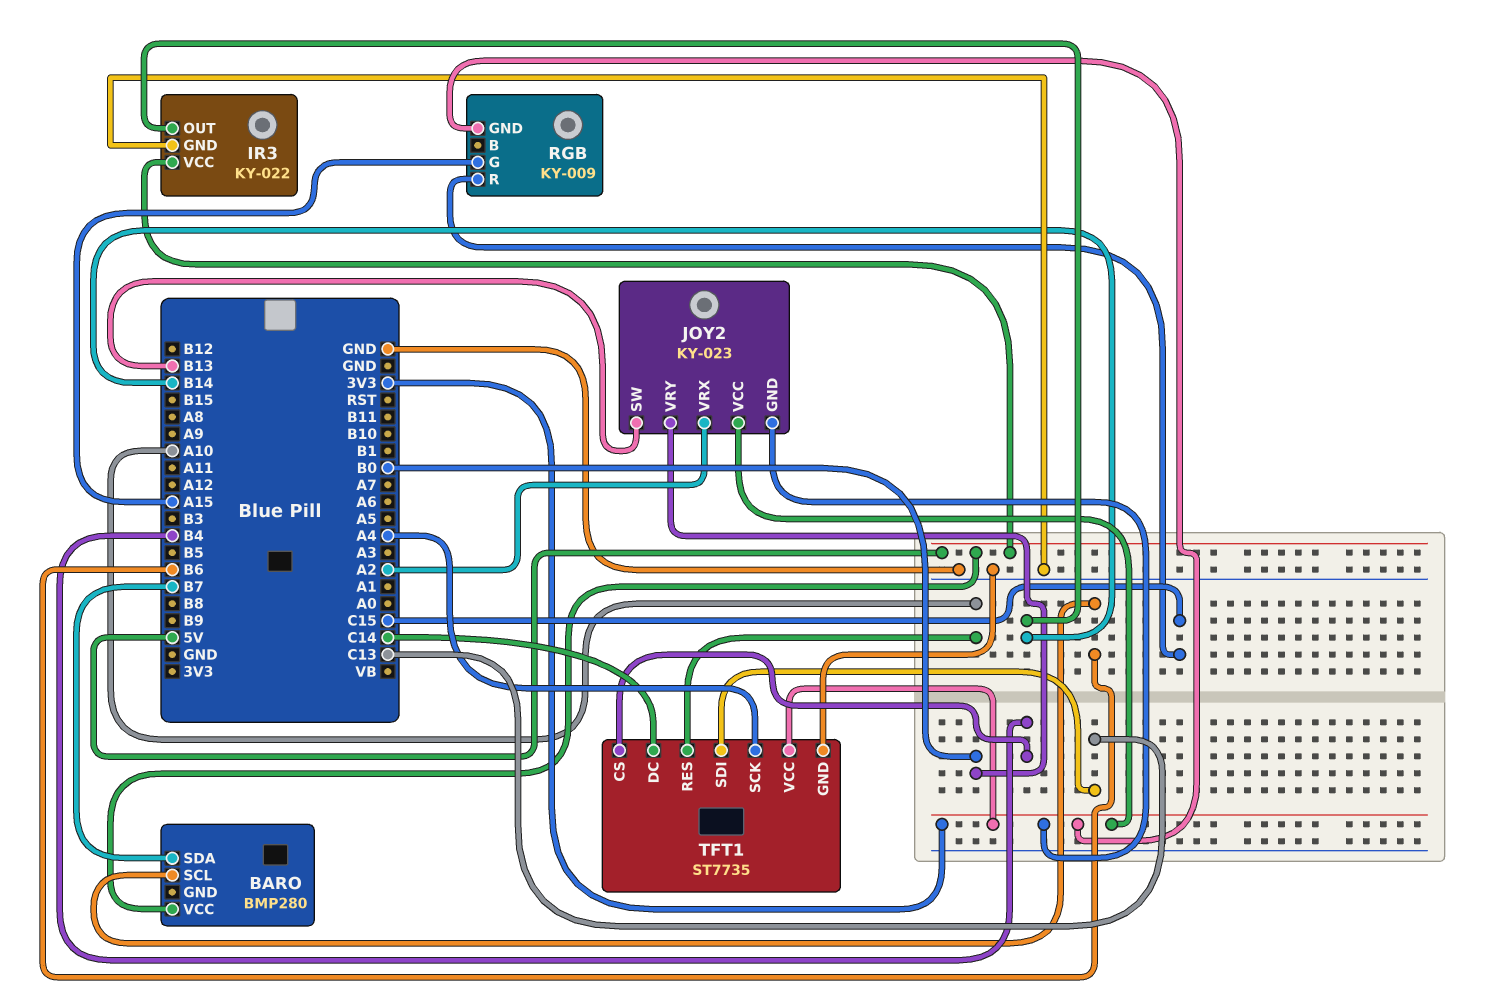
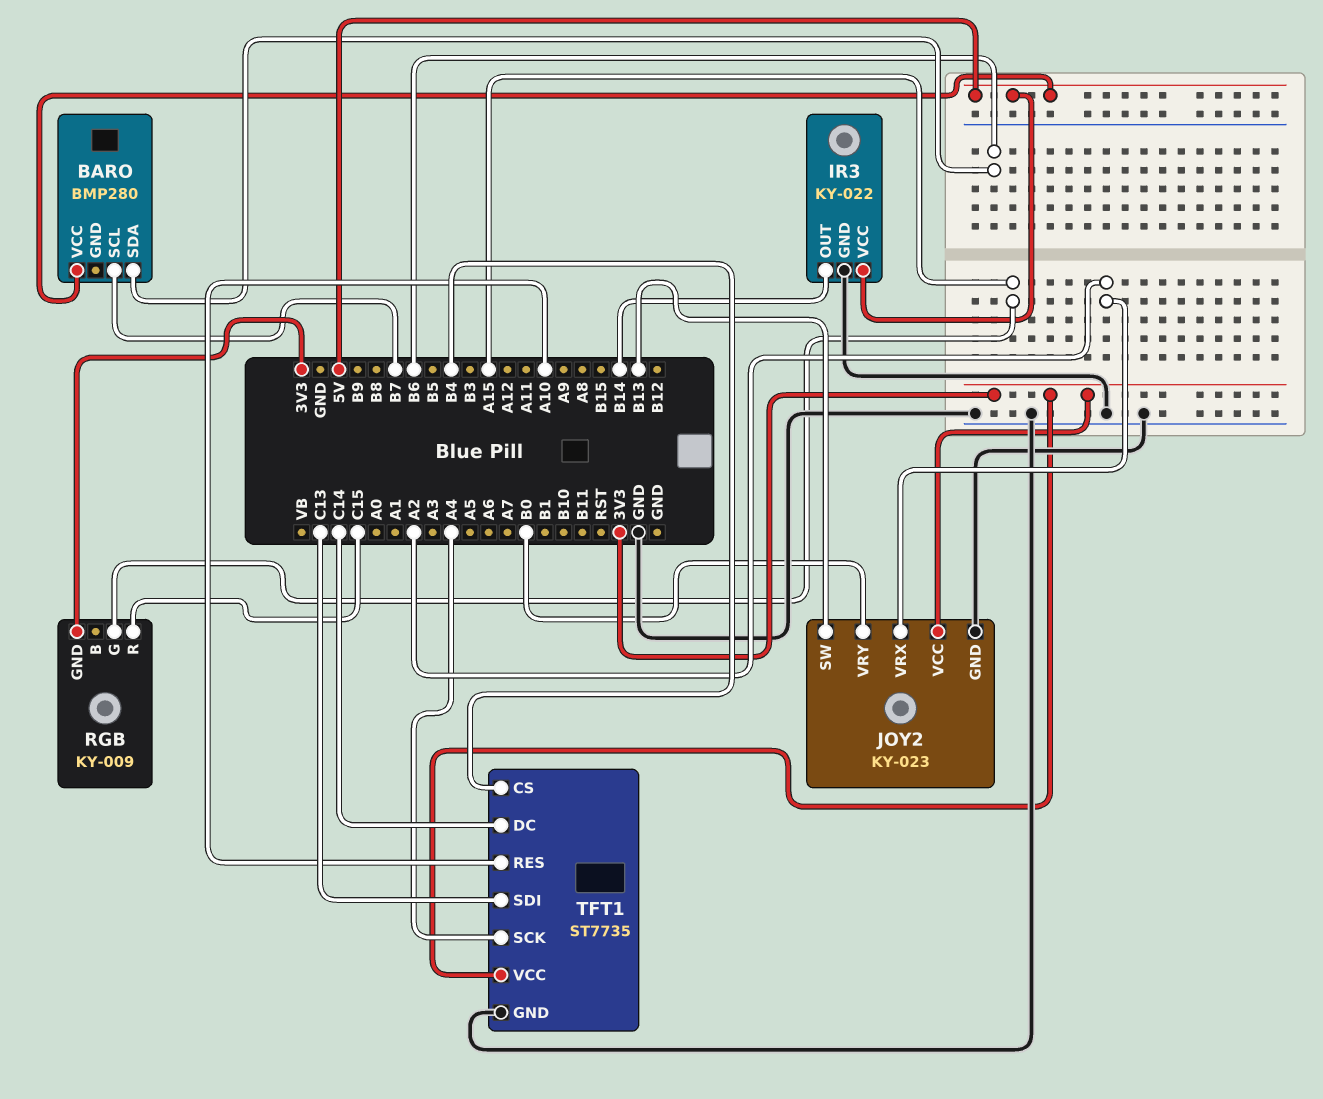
BARO pin SCL: B6 -> B7
BARO pin SDA: B7 -> B6
JOY2 pin GND: 3V3 -> GND

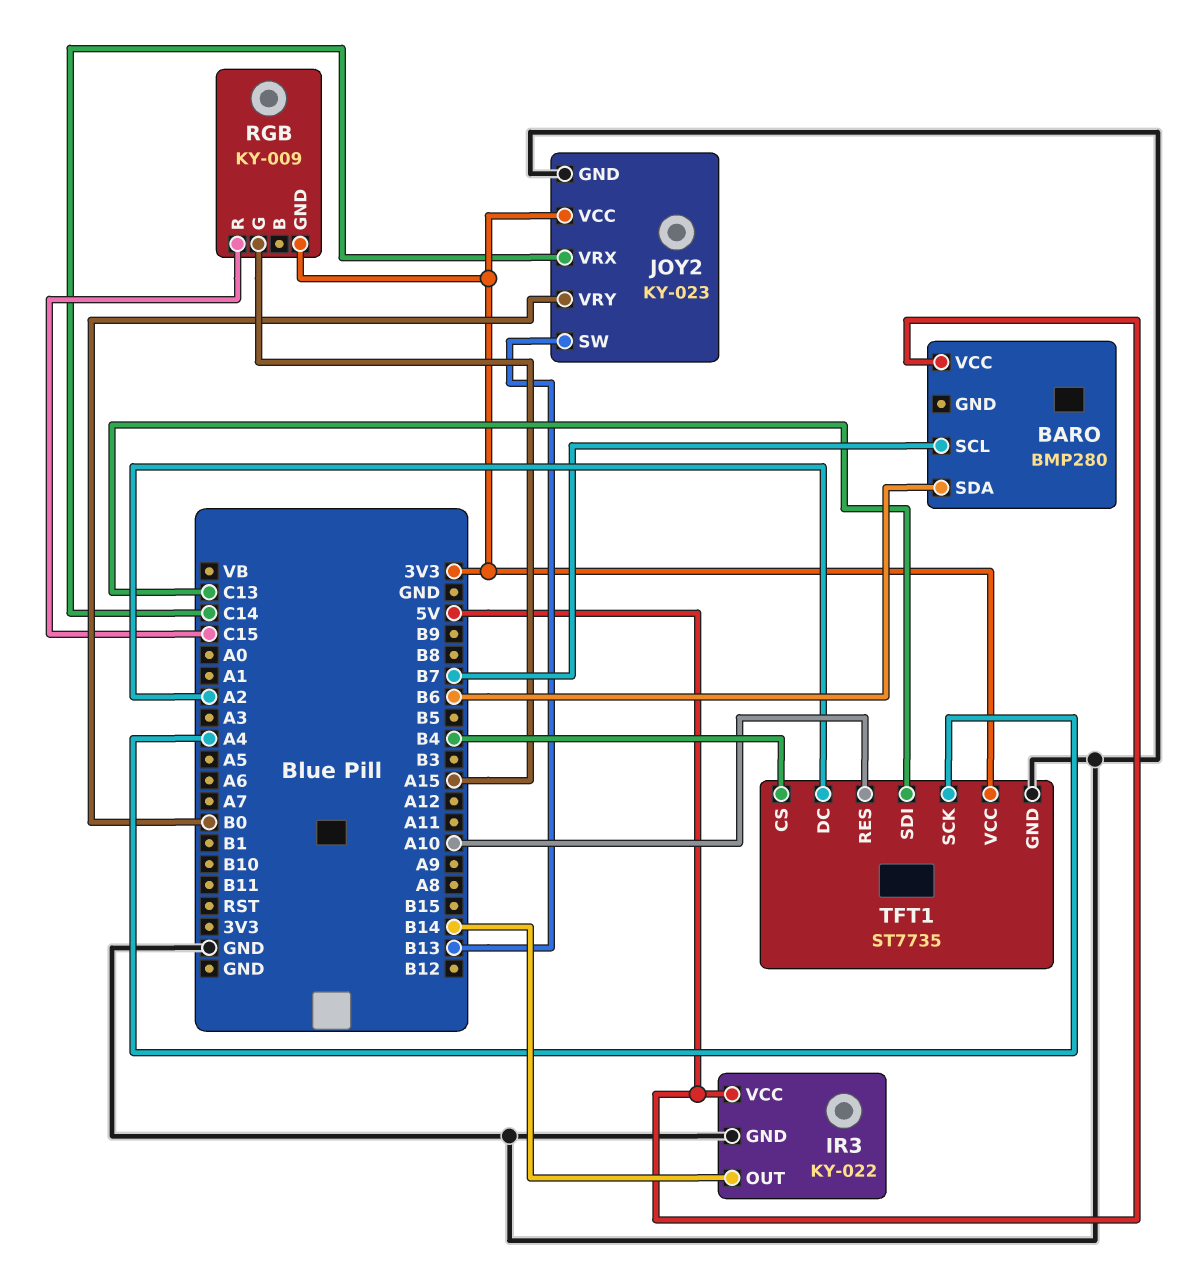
JOY2 pin VRX: A2 -> C14
TFT1 pin DC: C14 -> A2

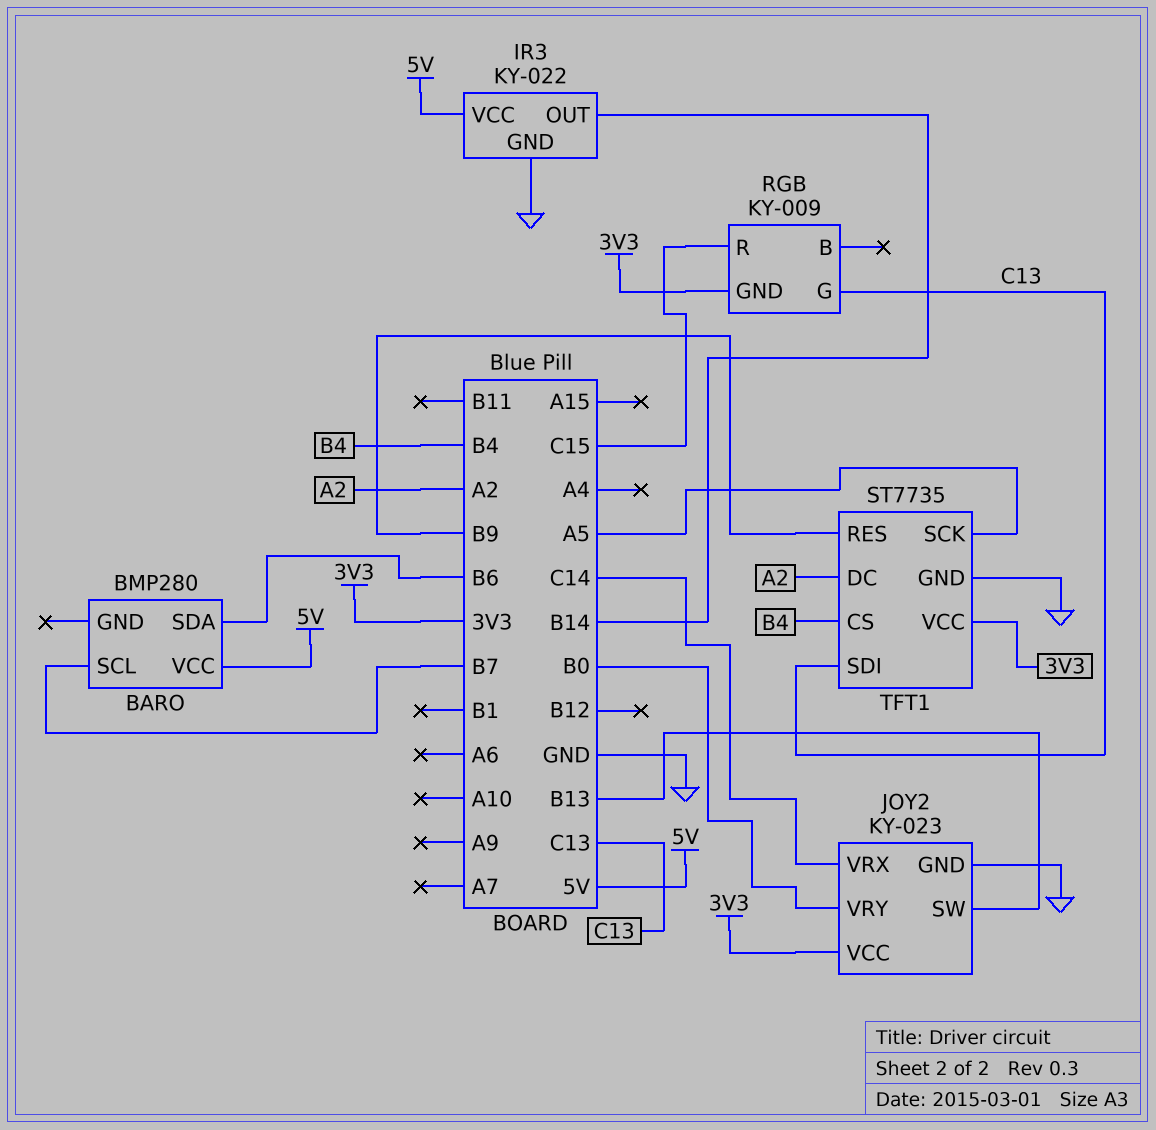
RGB pin G: A15 -> C13
TFT1 pin RES: A10 -> B9
TFT1 pin SCK: A4 -> A5

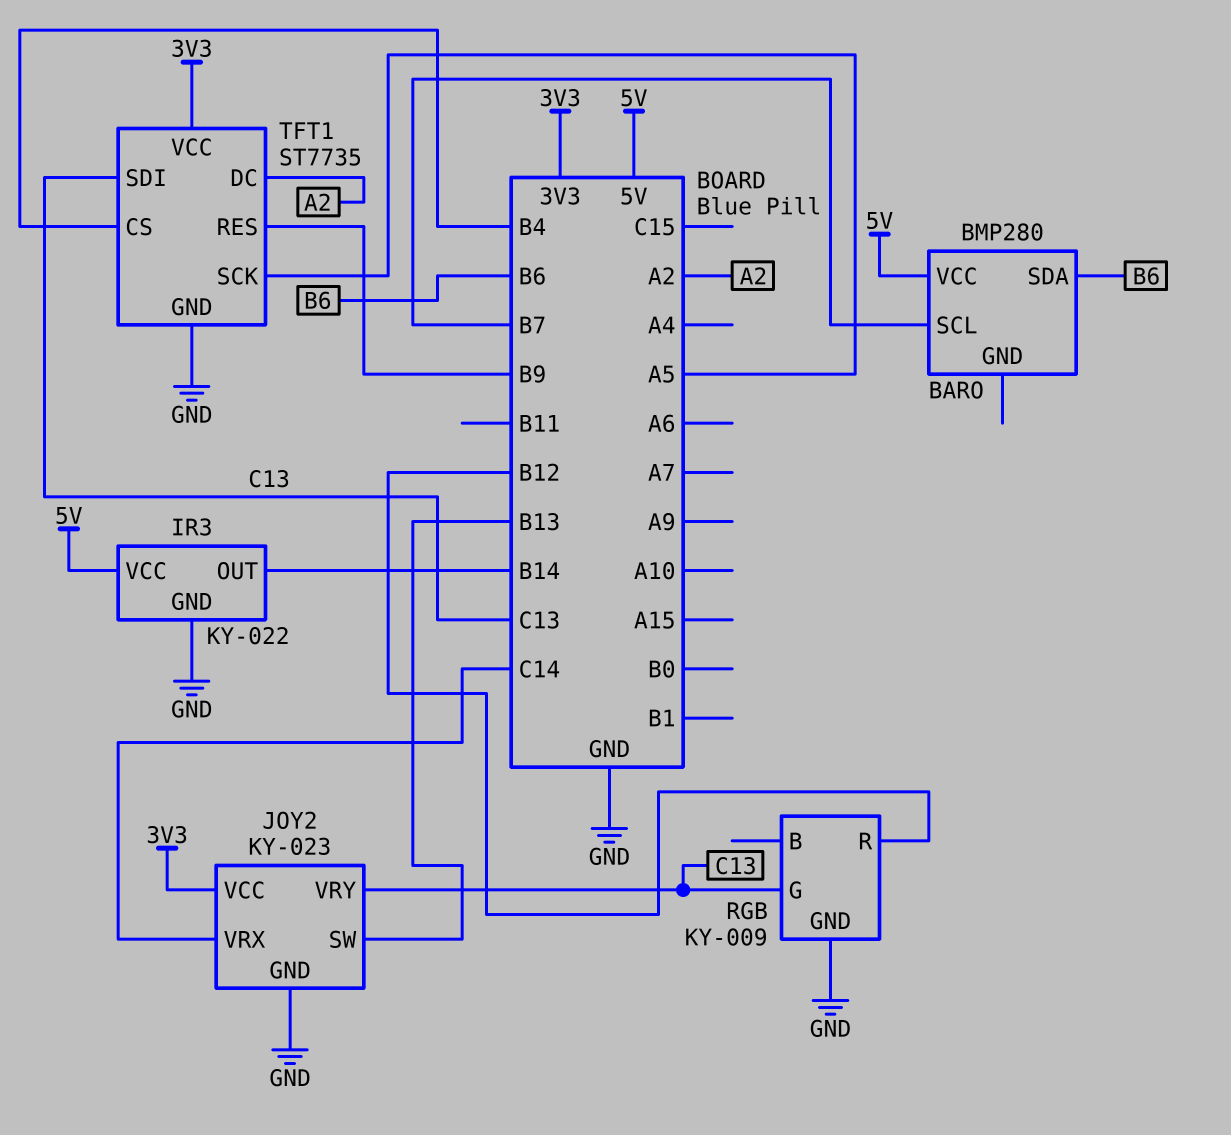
JOY2 pin VRY: B0 -> C13
RGB pin GND: 3V3 -> GND
RGB pin R: C15 -> B12

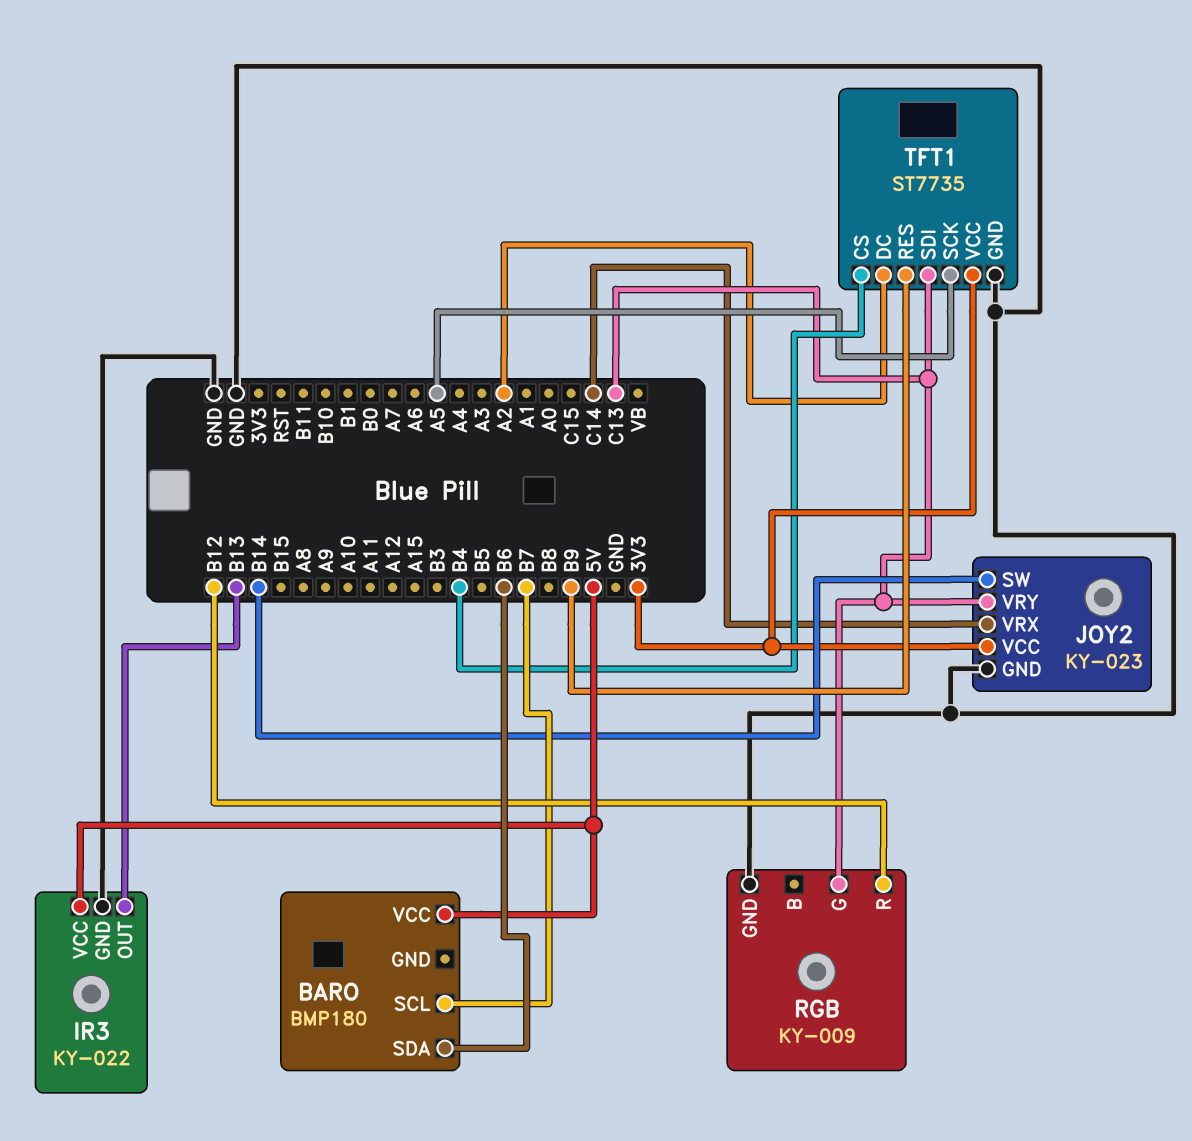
BARO: BMP280 -> BMP180
IR3 pin OUT: B14 -> B13
JOY2 pin SW: B13 -> B14

